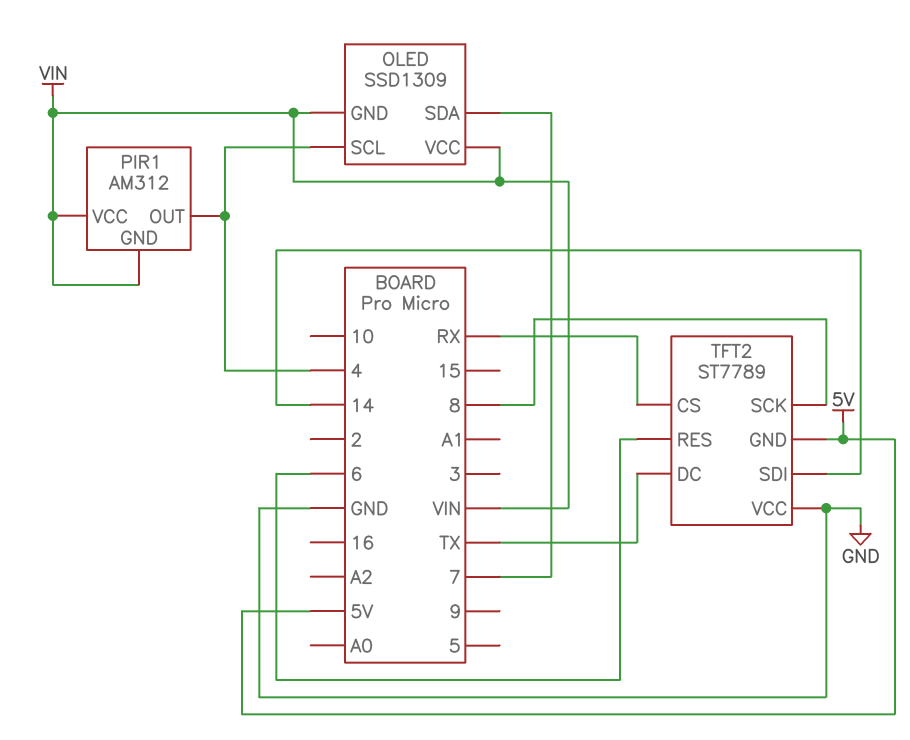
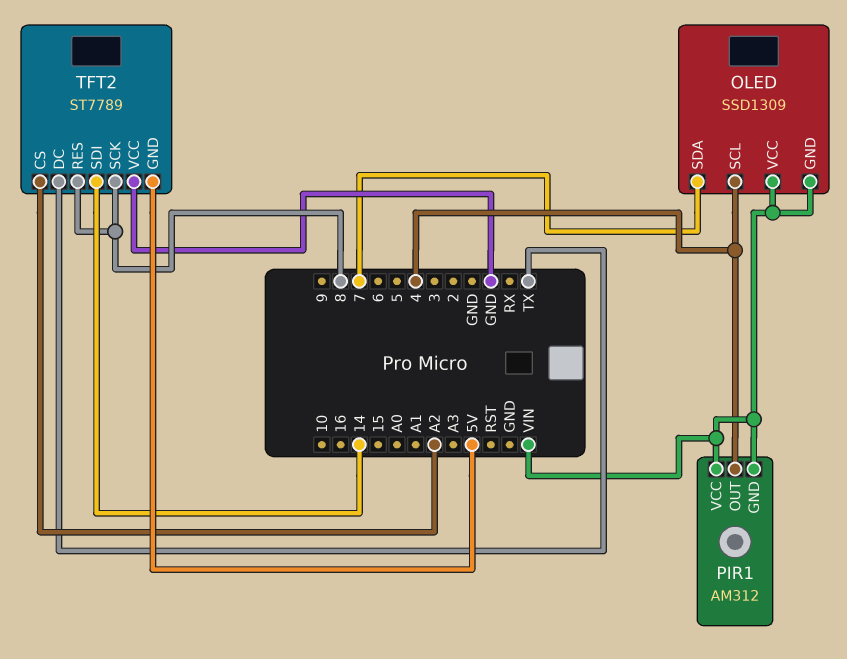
TFT2 pin CS: RX -> A2
TFT2 pin RES: 6 -> 8

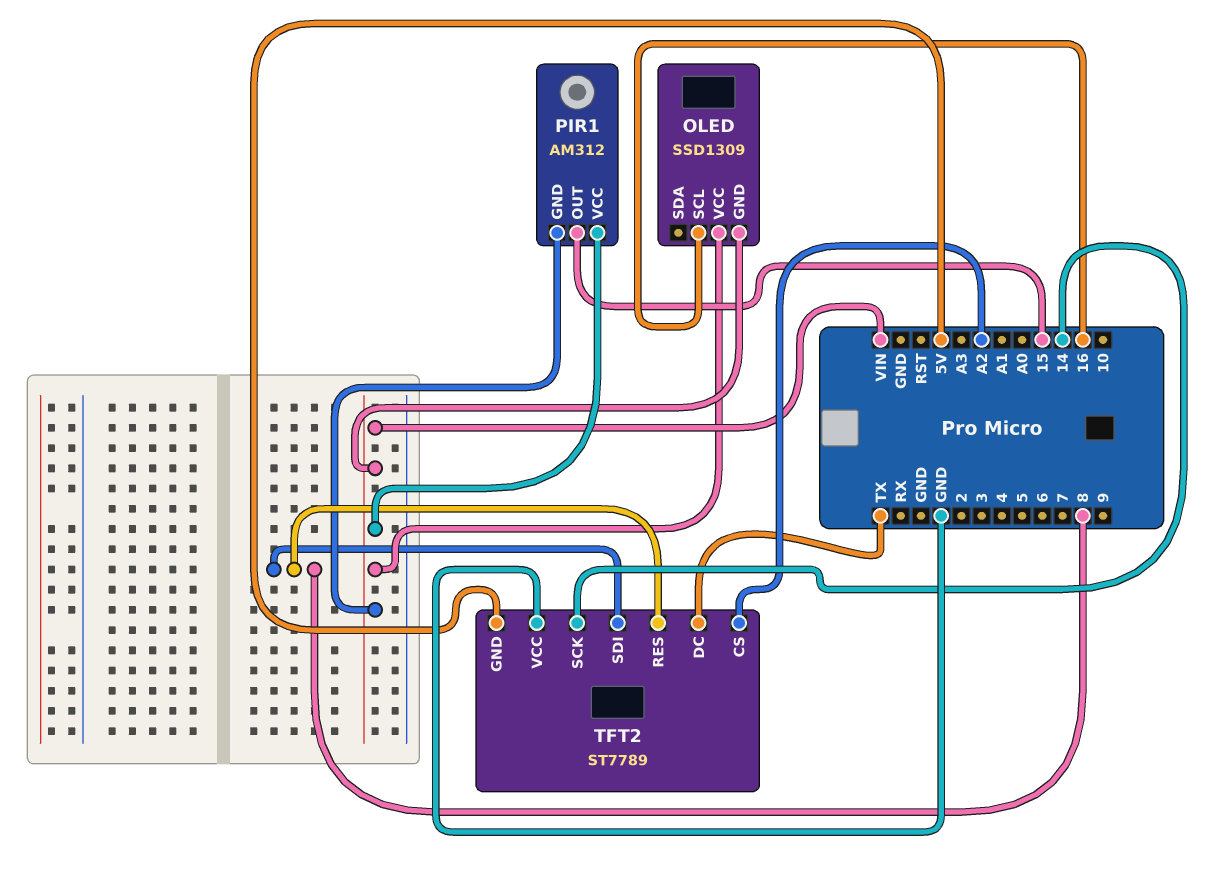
OLED pin SCL: 4 -> 16
OLED pin SDA: 7 -> none
PIR1 pin OUT: 4 -> 15
TFT2 pin SCK: 8 -> 14
TFT2 pin SDI: 14 -> 8

